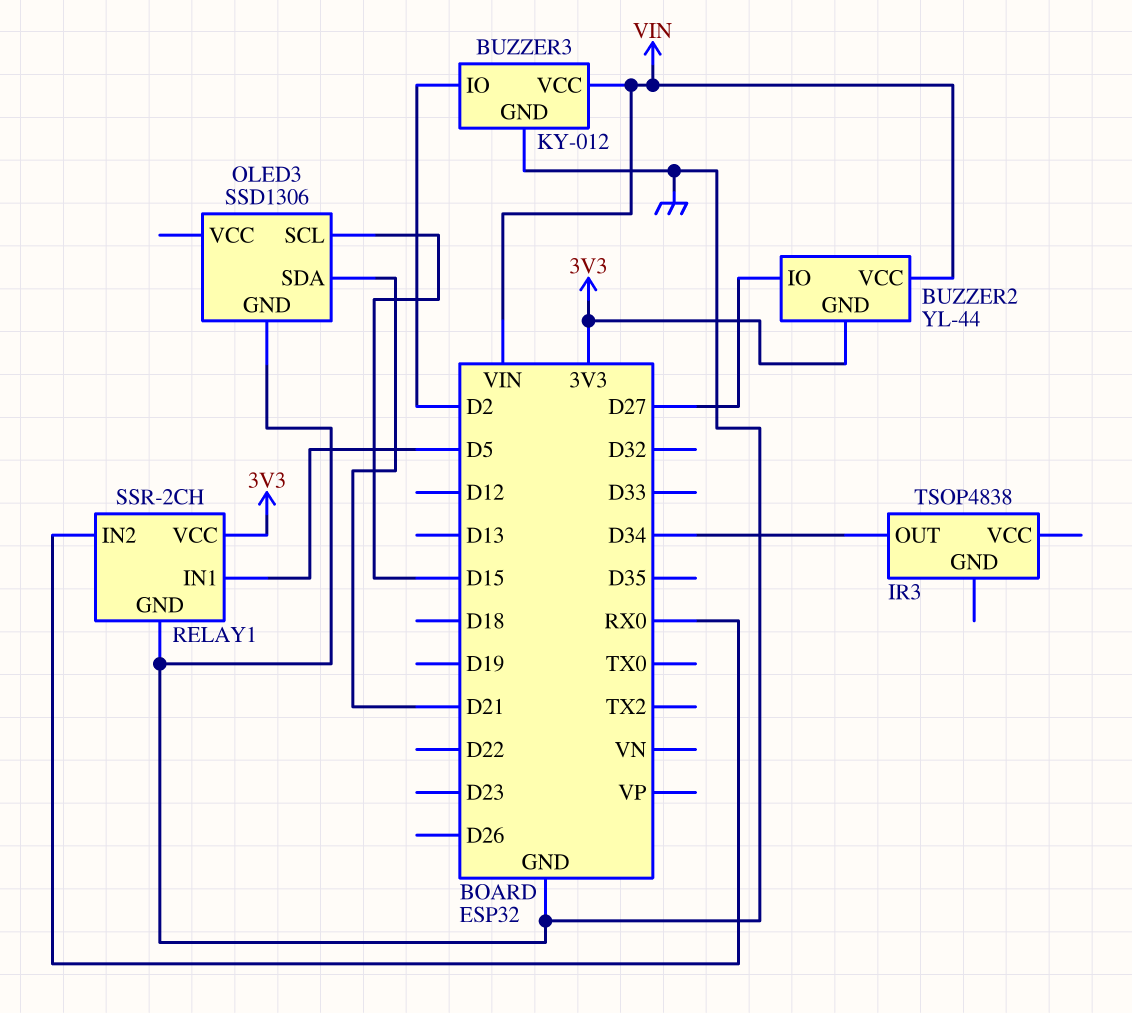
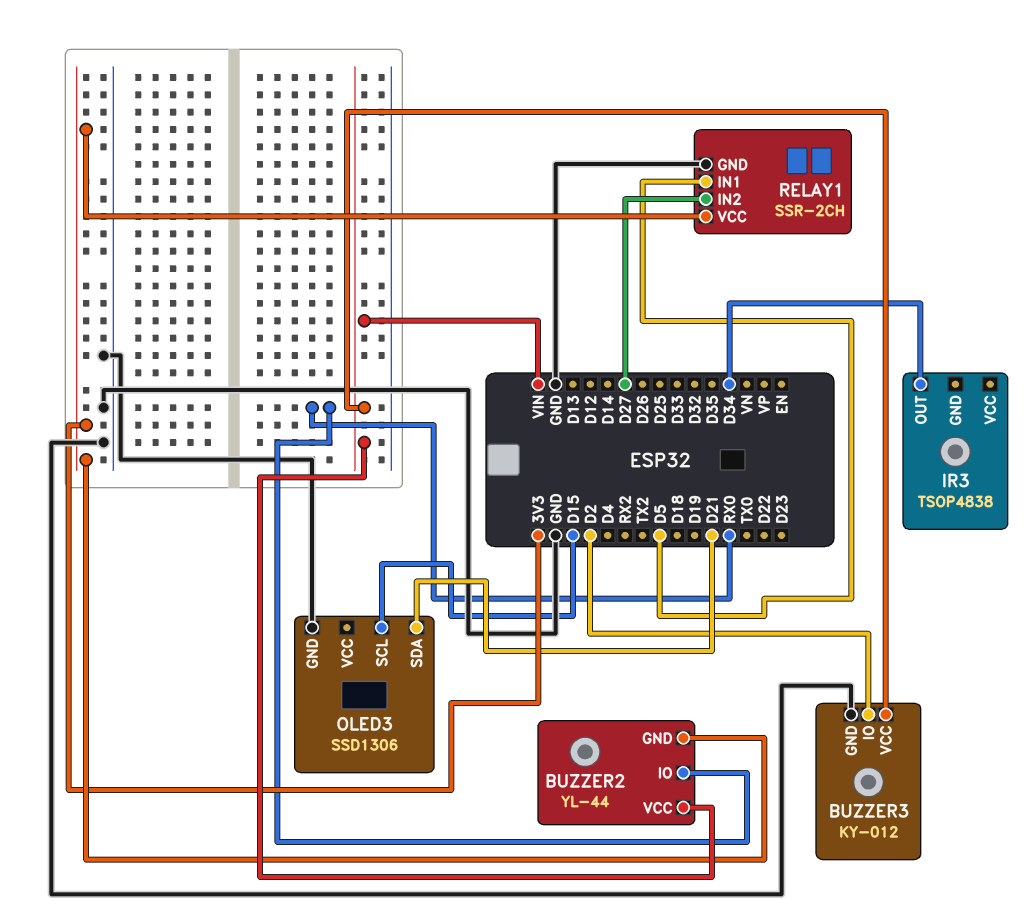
BUZZER2 pin IO: D27 -> RX0
RELAY1 pin IN2: RX0 -> D27

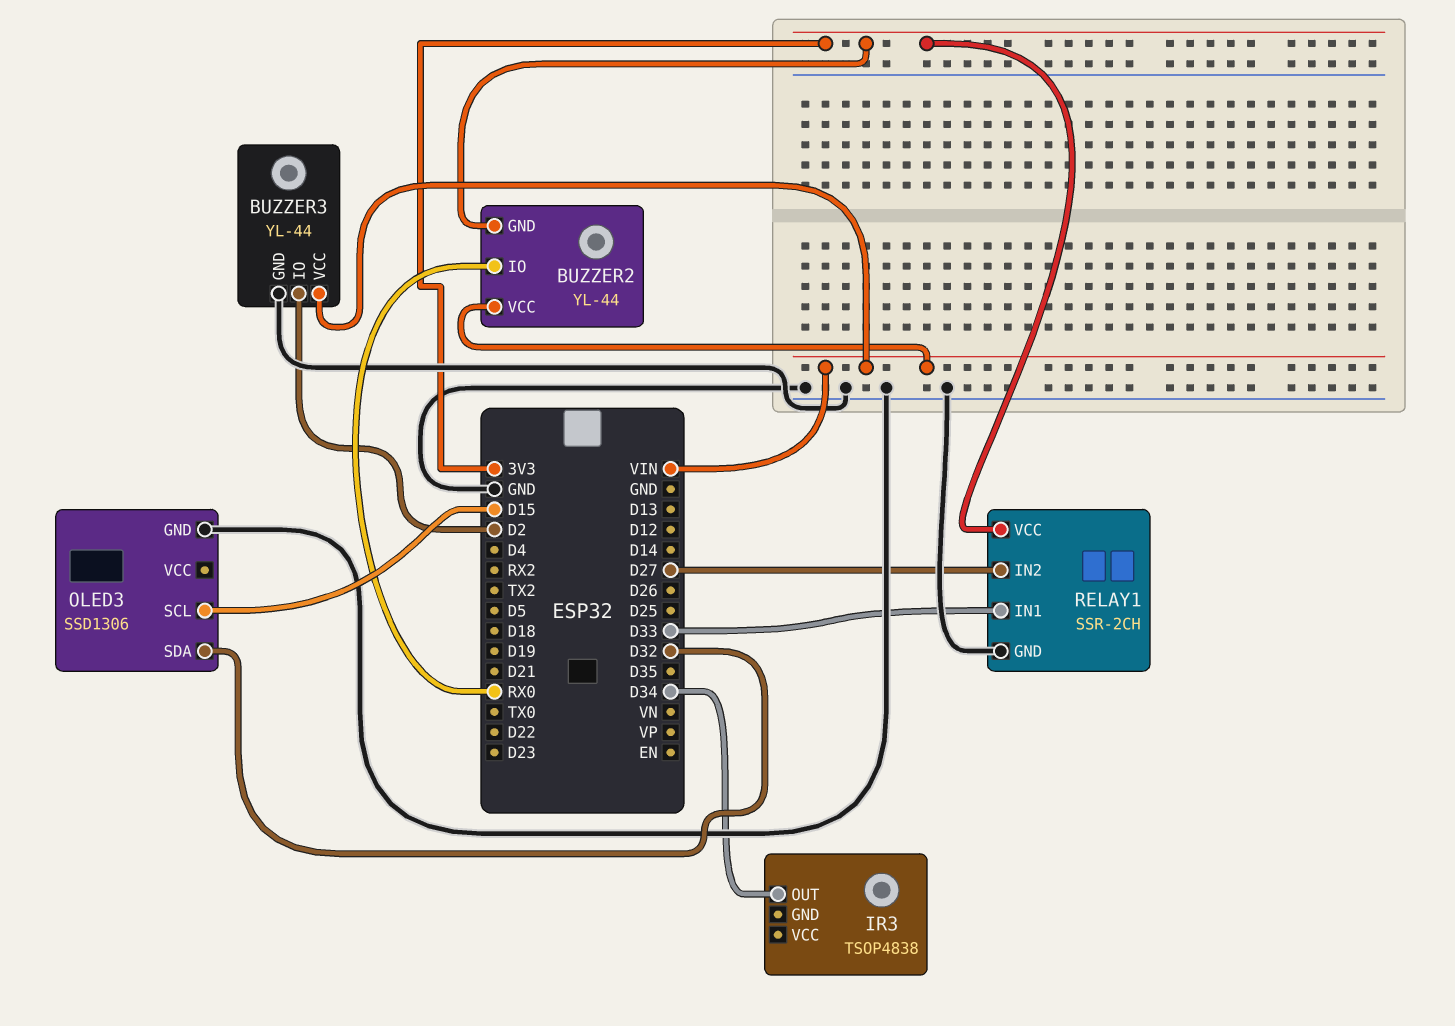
BUZZER3: KY-012 -> YL-44
OLED3 pin SDA: D21 -> D32
RELAY1 pin IN1: D5 -> D33

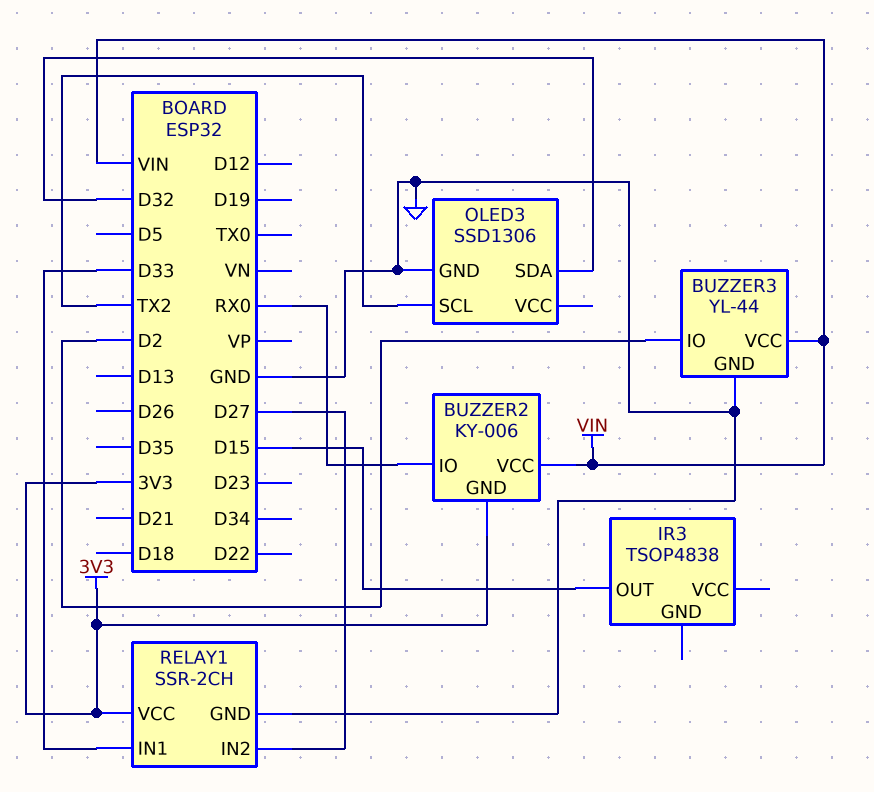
BUZZER2: YL-44 -> KY-006
IR3 pin OUT: D34 -> D15
OLED3 pin SCL: D15 -> TX2

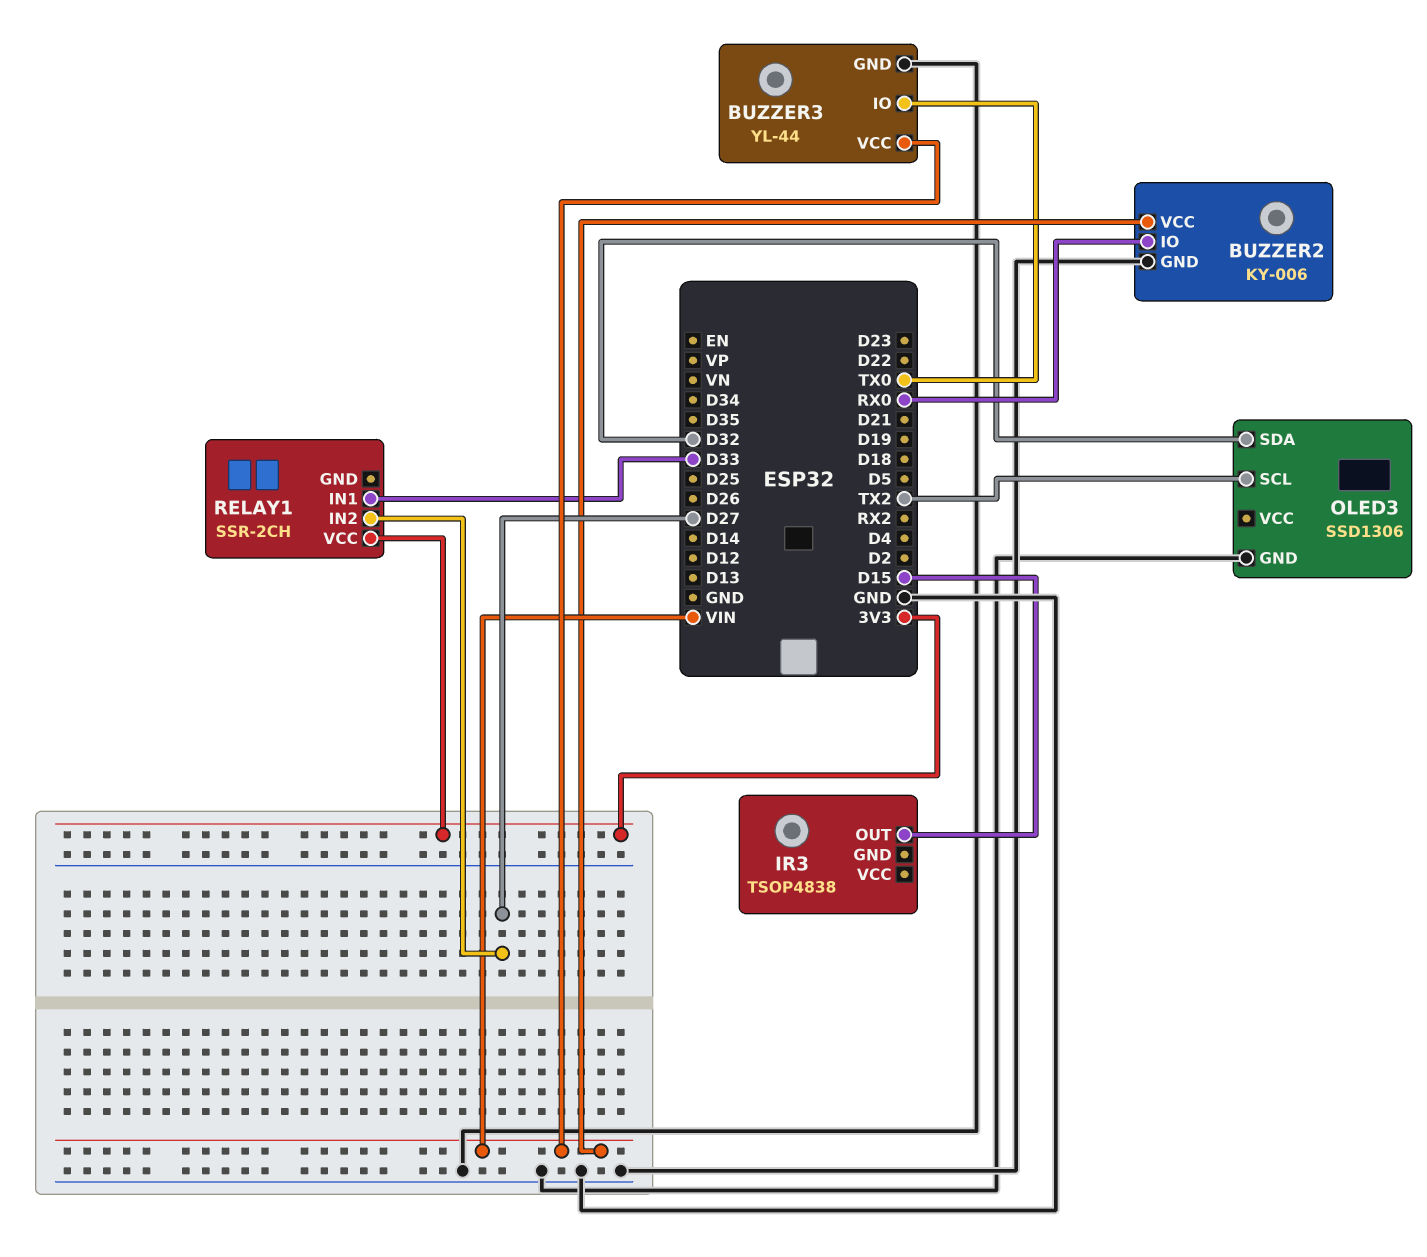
BUZZER2 pin GND: 3V3 -> GND
BUZZER3 pin IO: D2 -> TX0
RELAY1 pin GND: GND -> none

